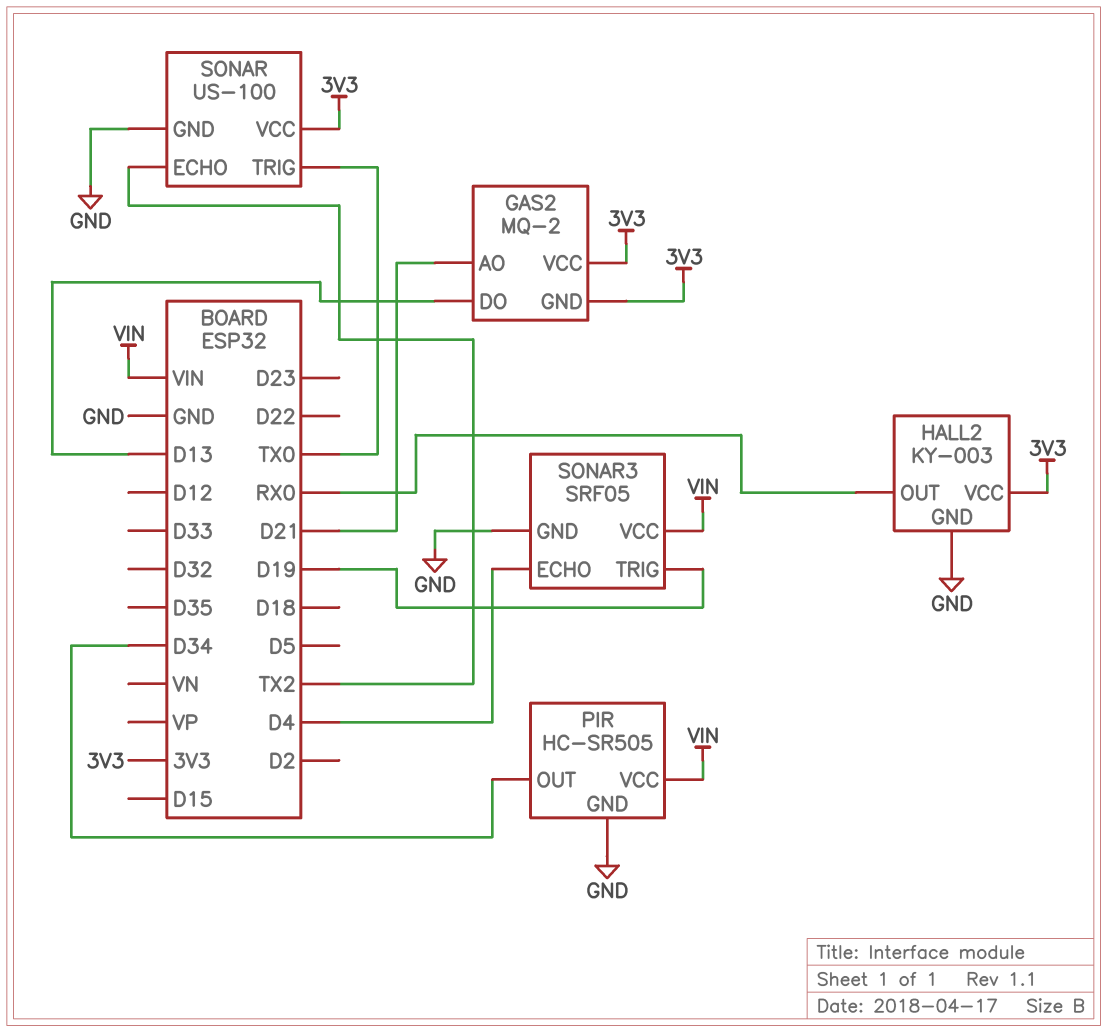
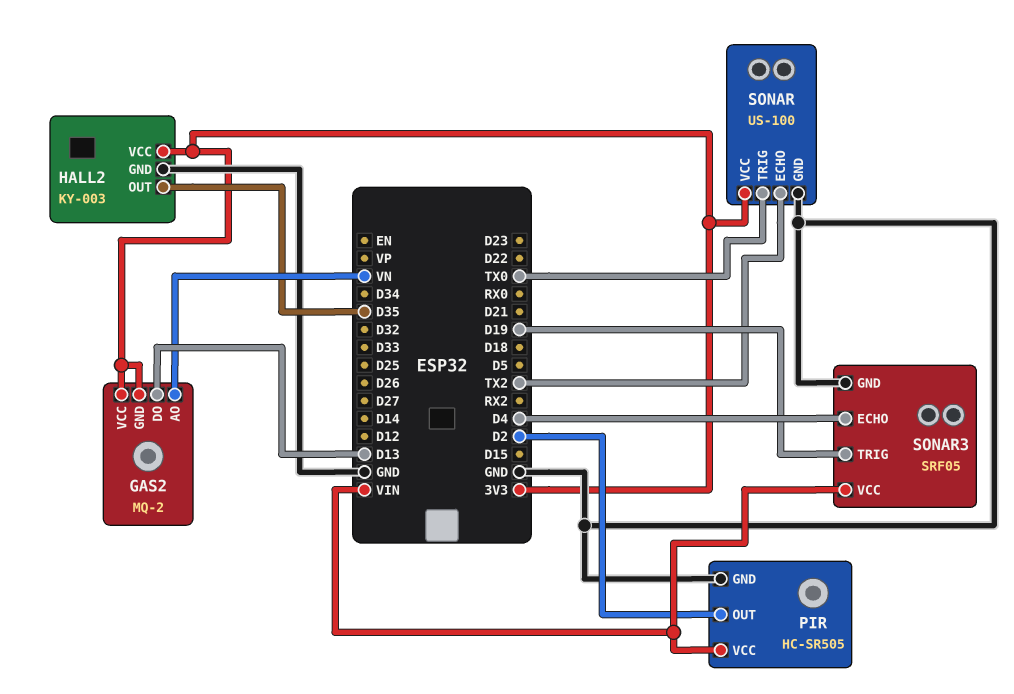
GAS2 pin AO: D21 -> VN
HALL2 pin OUT: RX0 -> D35
PIR pin OUT: D34 -> D2

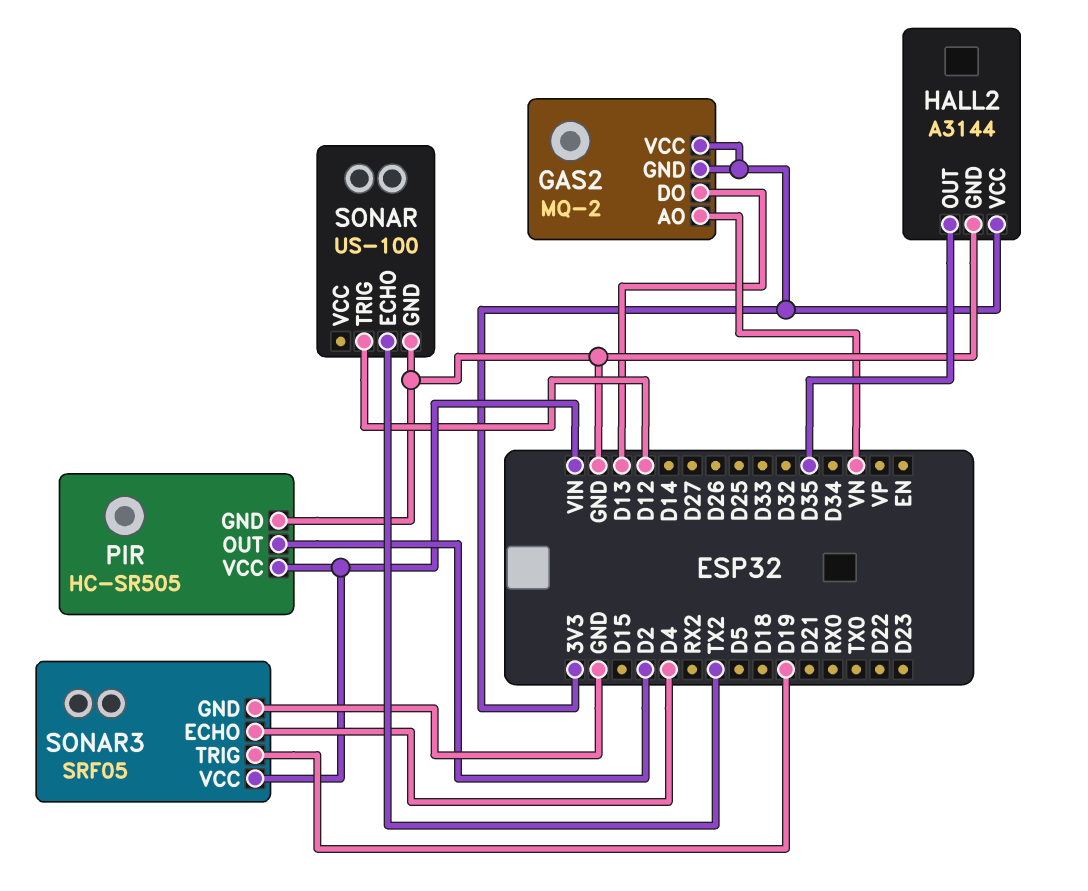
HALL2: KY-003 -> A3144
SONAR pin TRIG: TX0 -> D12
SONAR pin VCC: 3V3 -> none

